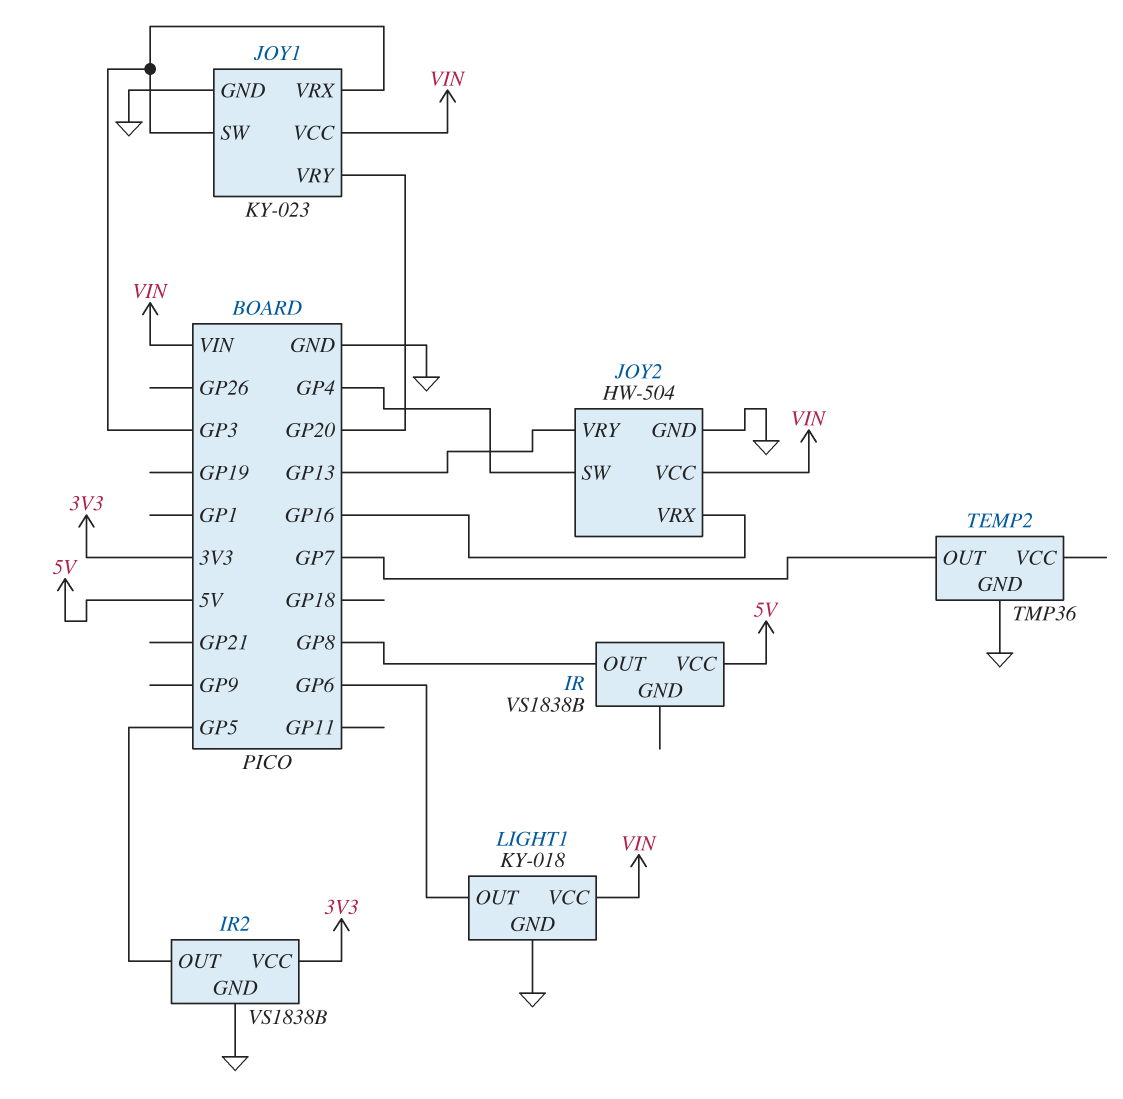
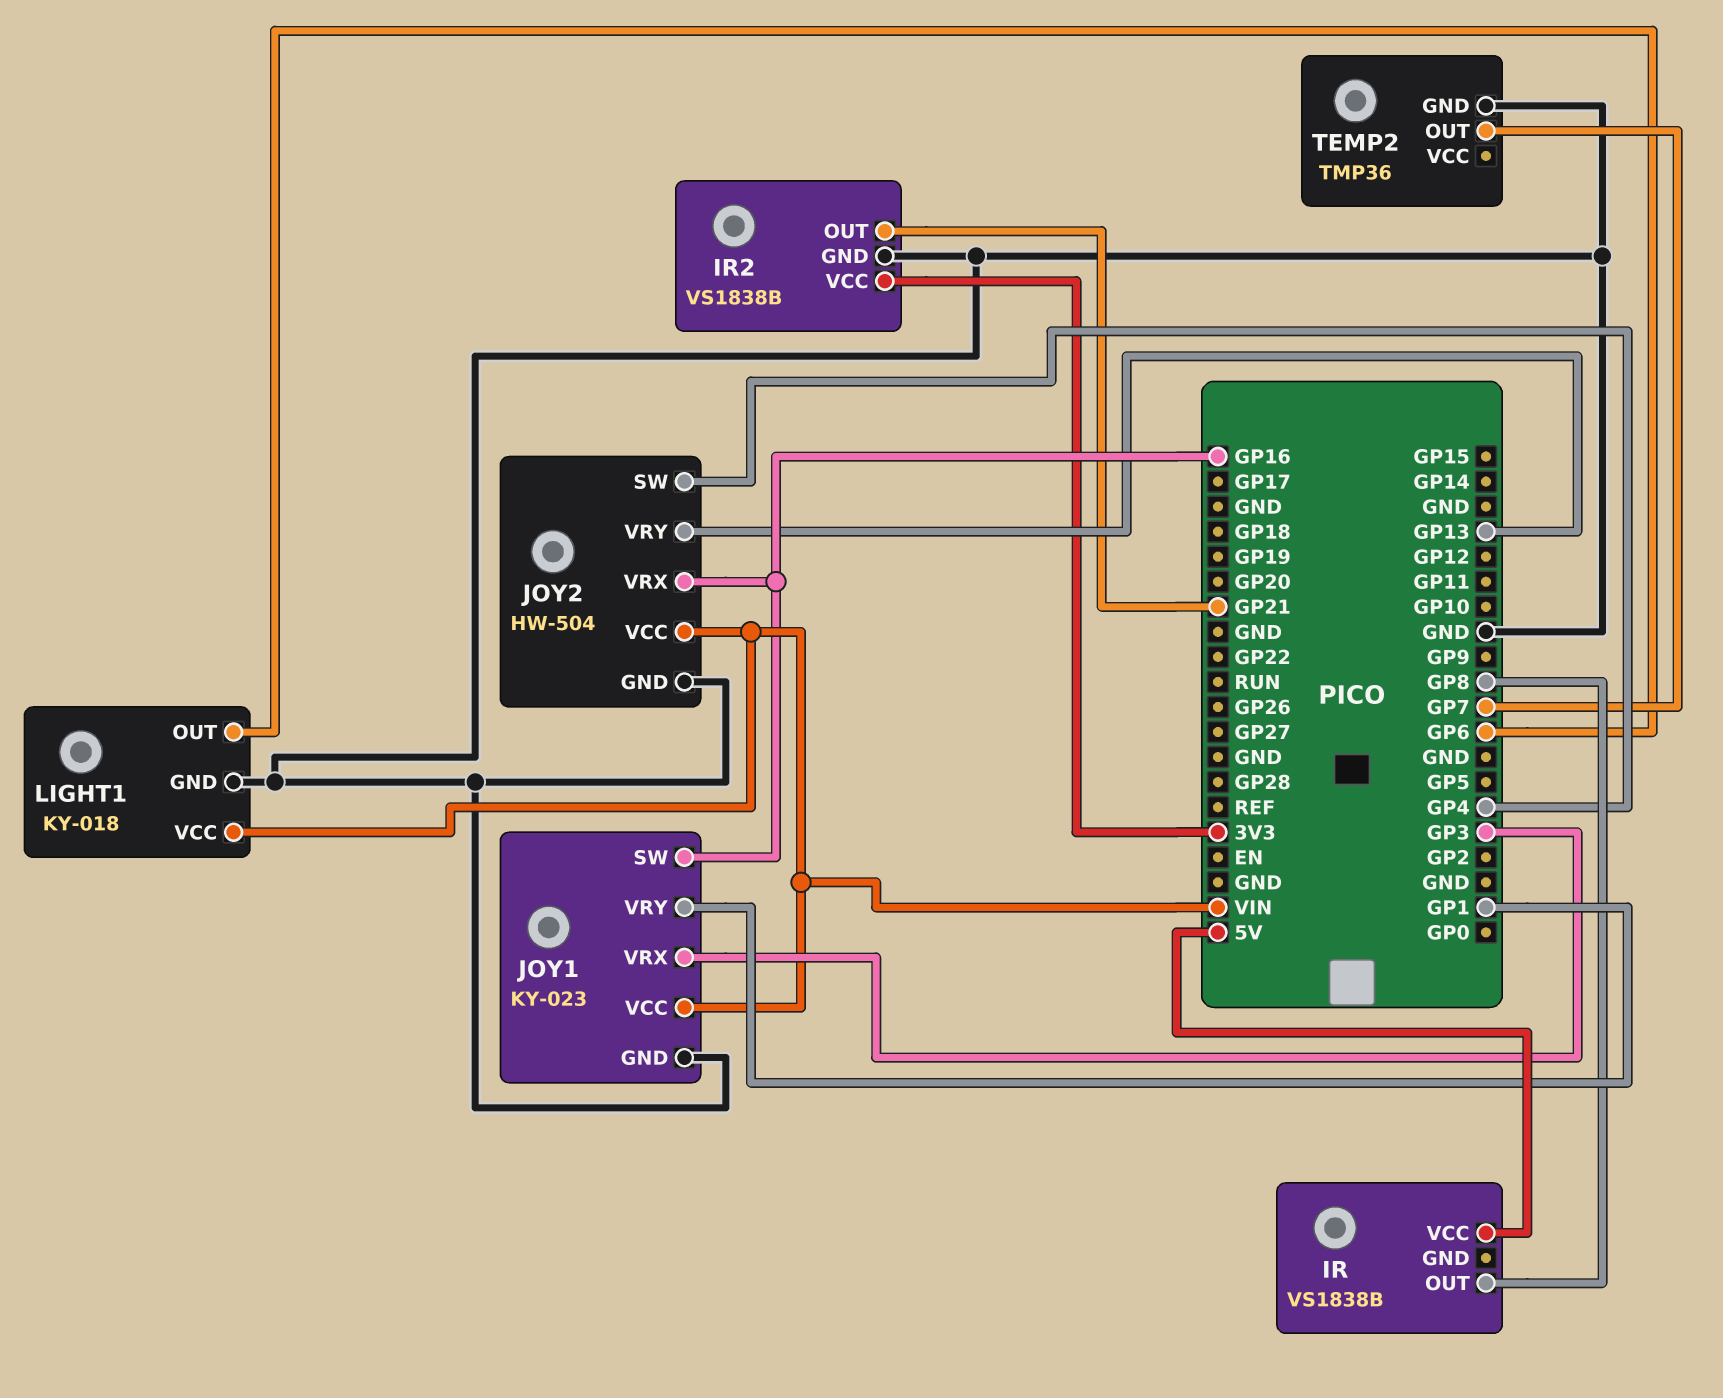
IR2 pin OUT: GP5 -> GP21
JOY1 pin SW: GP3 -> GP16
JOY1 pin VRY: GP20 -> GP1

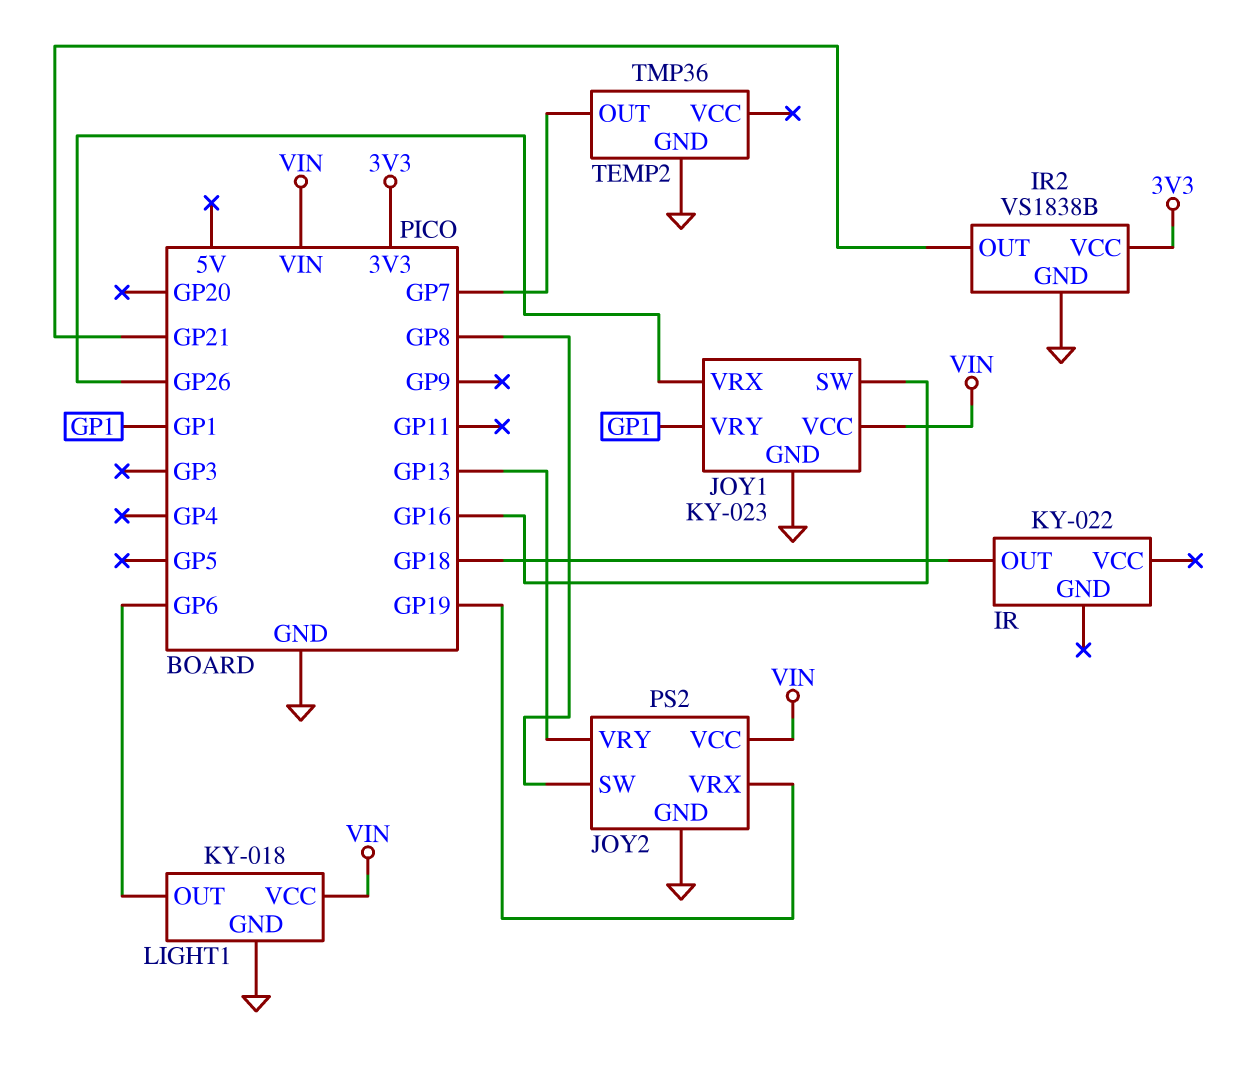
IR: VS1838B -> KY-022
IR pin OUT: GP8 -> GP18
IR pin VCC: 5V -> none
JOY1 pin VRX: GP3 -> GP26
JOY2: HW-504 -> PS2
JOY2 pin SW: GP4 -> GP8
JOY2 pin VRX: GP16 -> GP19

